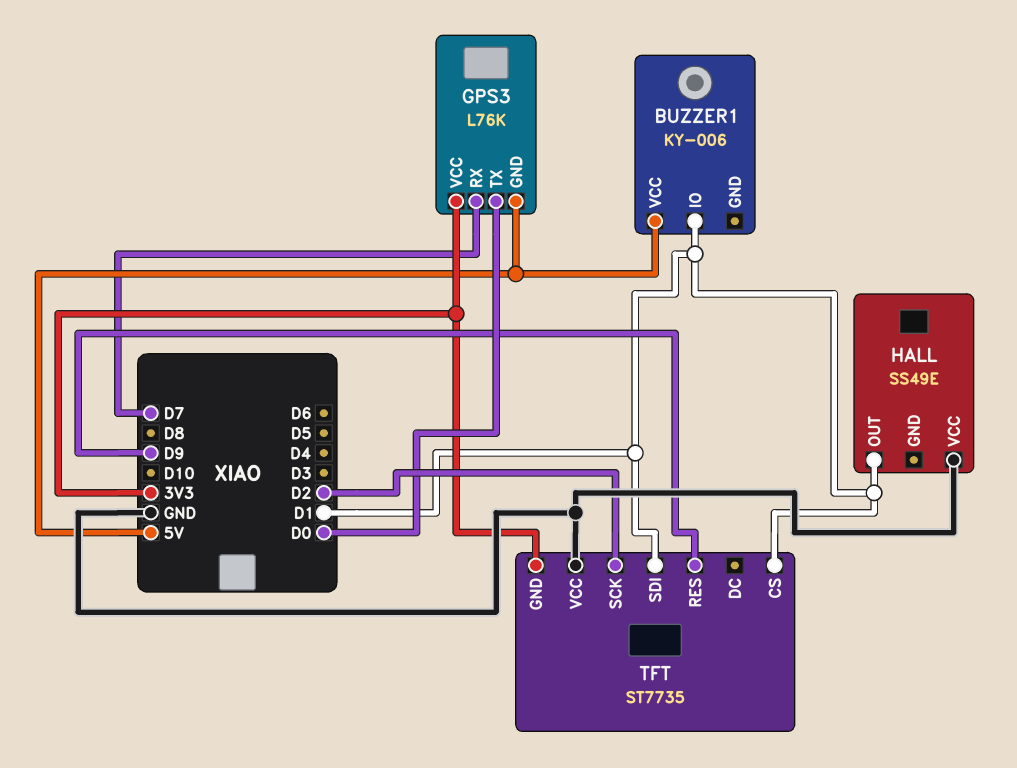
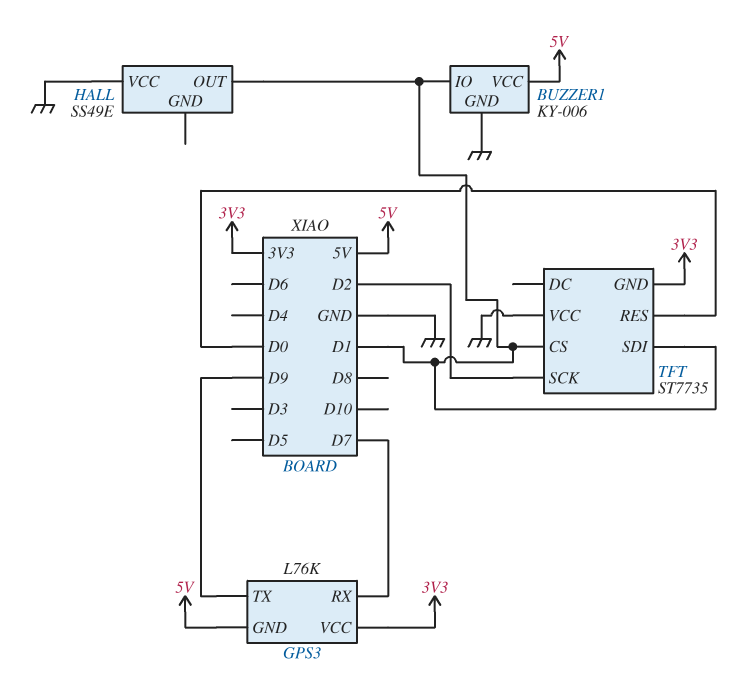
BUZZER1 pin GND: none -> GND
GPS3 pin TX: D0 -> D9
TFT pin RES: D9 -> D0

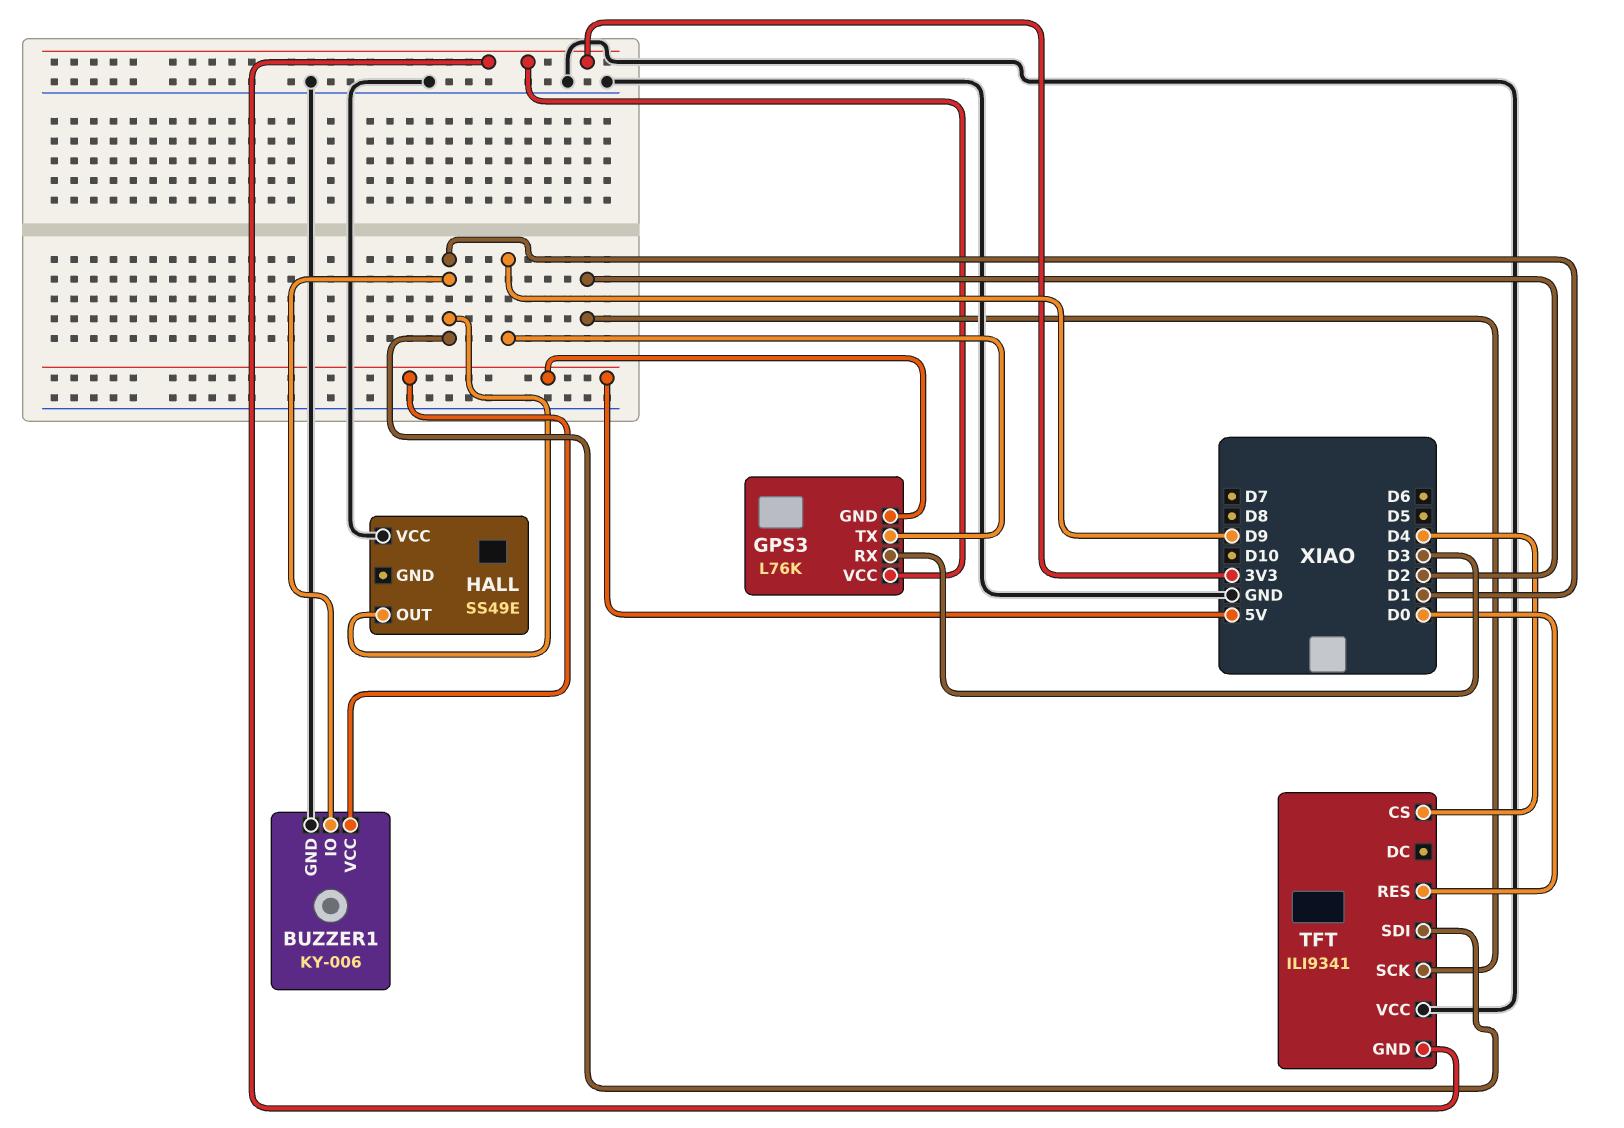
GPS3 pin RX: D7 -> D3
TFT: ST7735 -> ILI9341
TFT pin CS: D1 -> D4

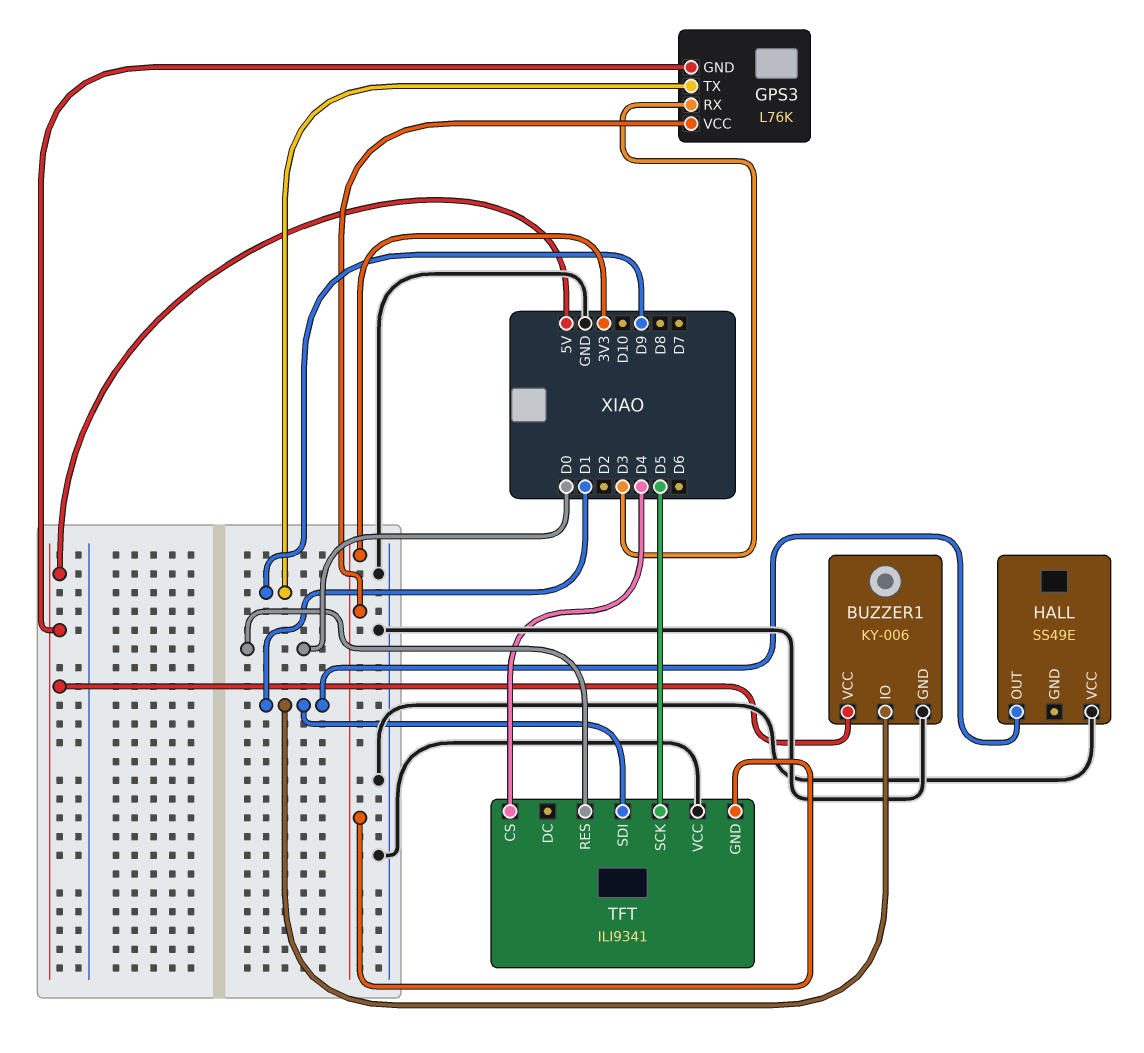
TFT pin SCK: D2 -> D5

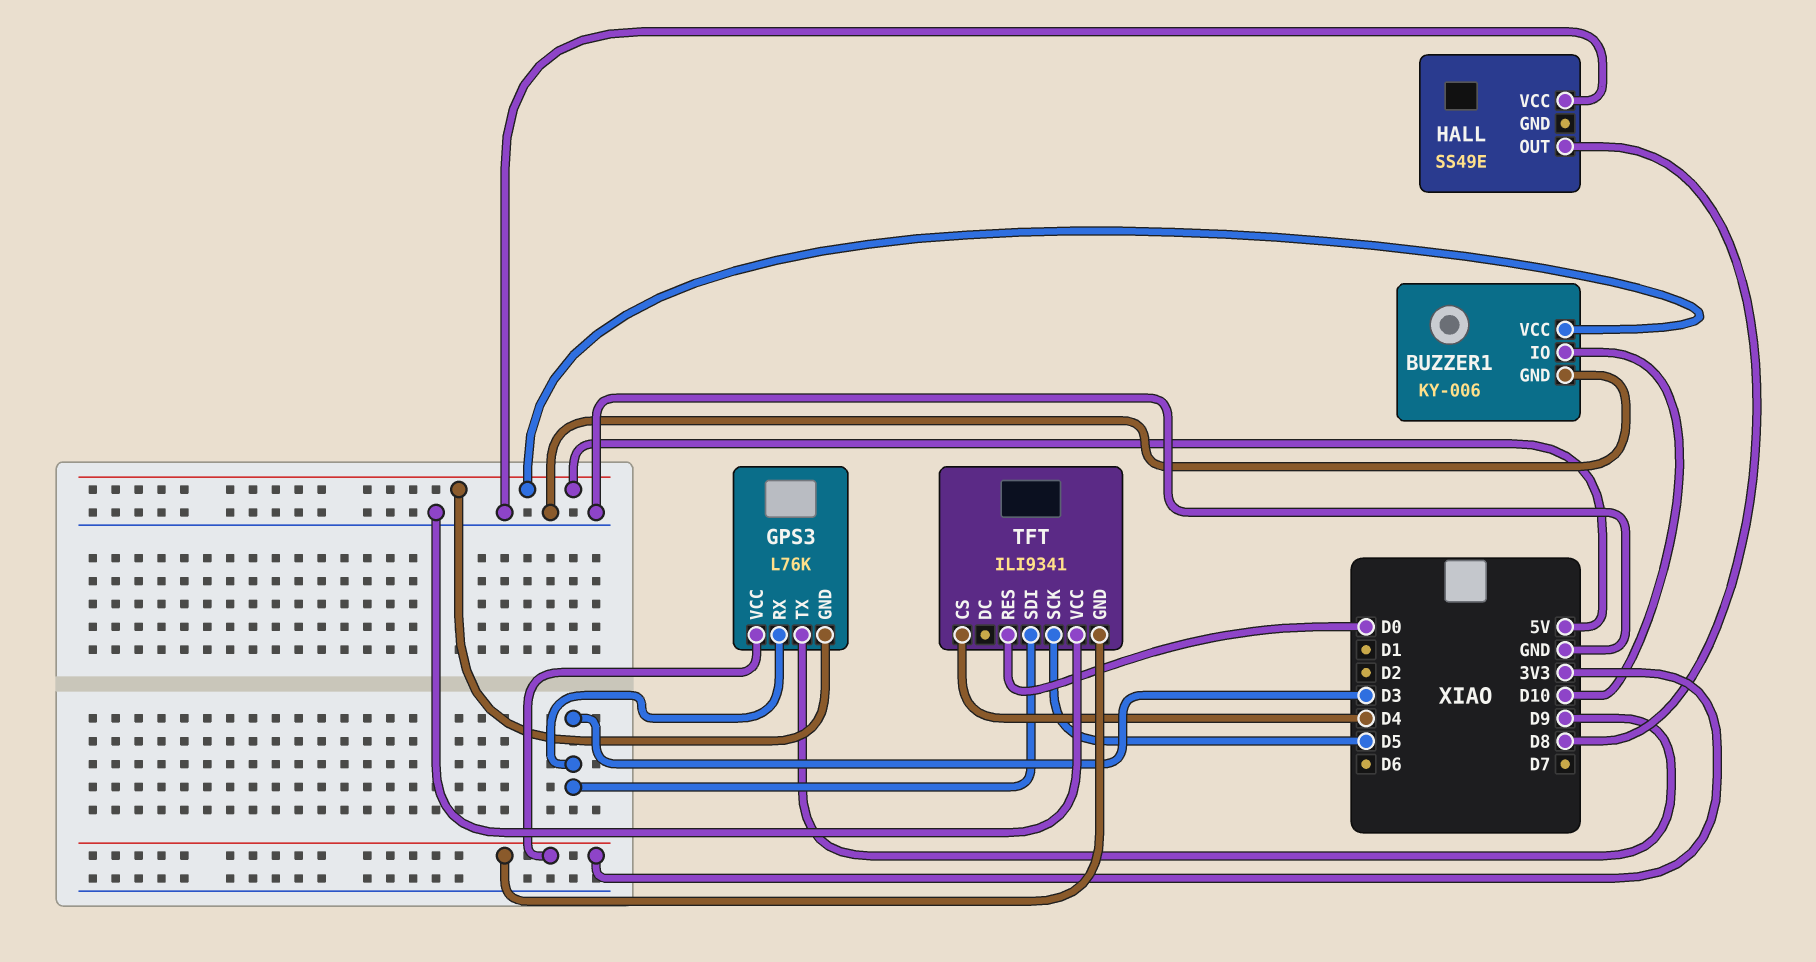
BUZZER1 pin IO: D1 -> D10
HALL pin OUT: D1 -> D8
TFT pin SDI: D1 -> D3

